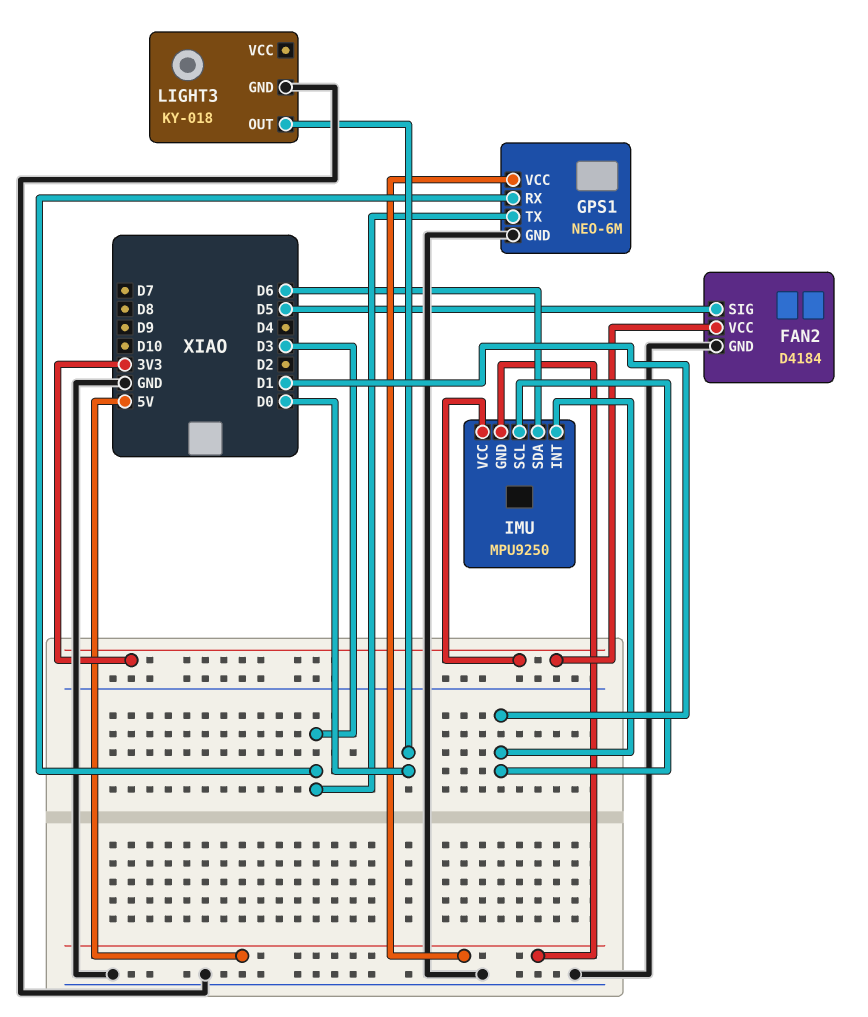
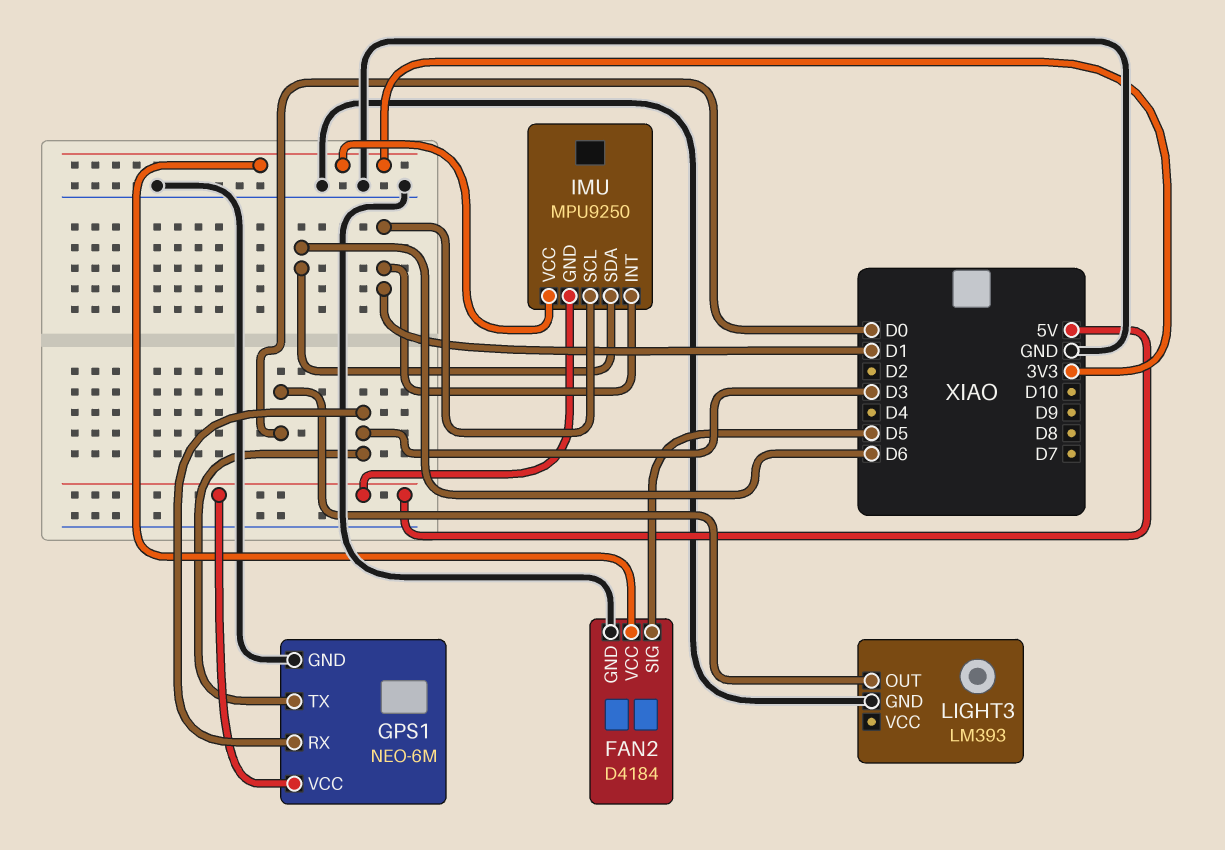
LIGHT3: KY-018 -> LM393

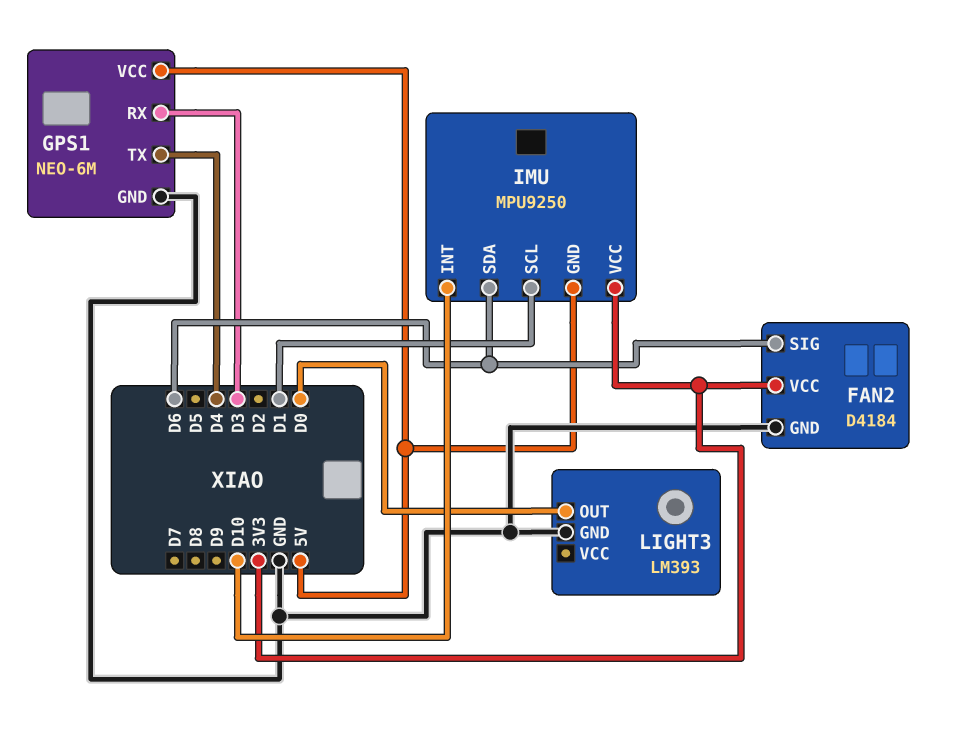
FAN2 pin SIG: D5 -> D6
GPS1 pin TX: D3 -> D4
IMU pin INT: D1 -> D10

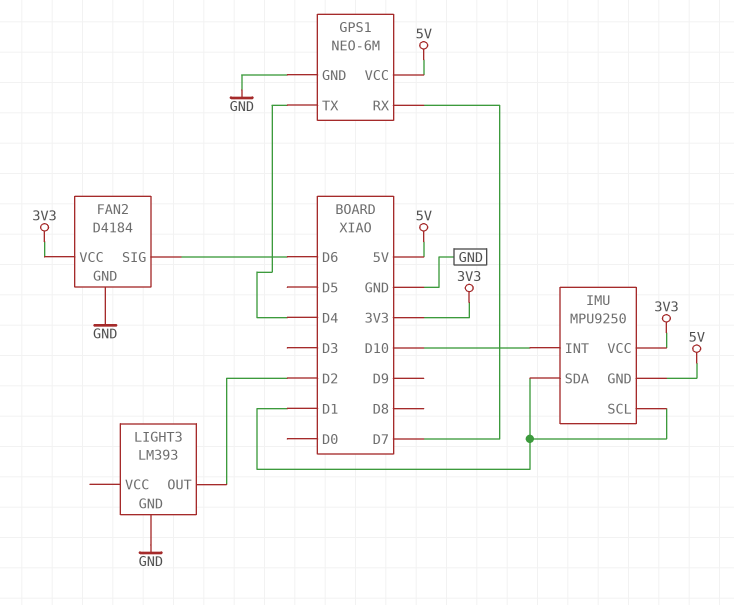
GPS1 pin RX: D3 -> D7
IMU pin SDA: D6 -> D1
LIGHT3 pin OUT: D0 -> D2

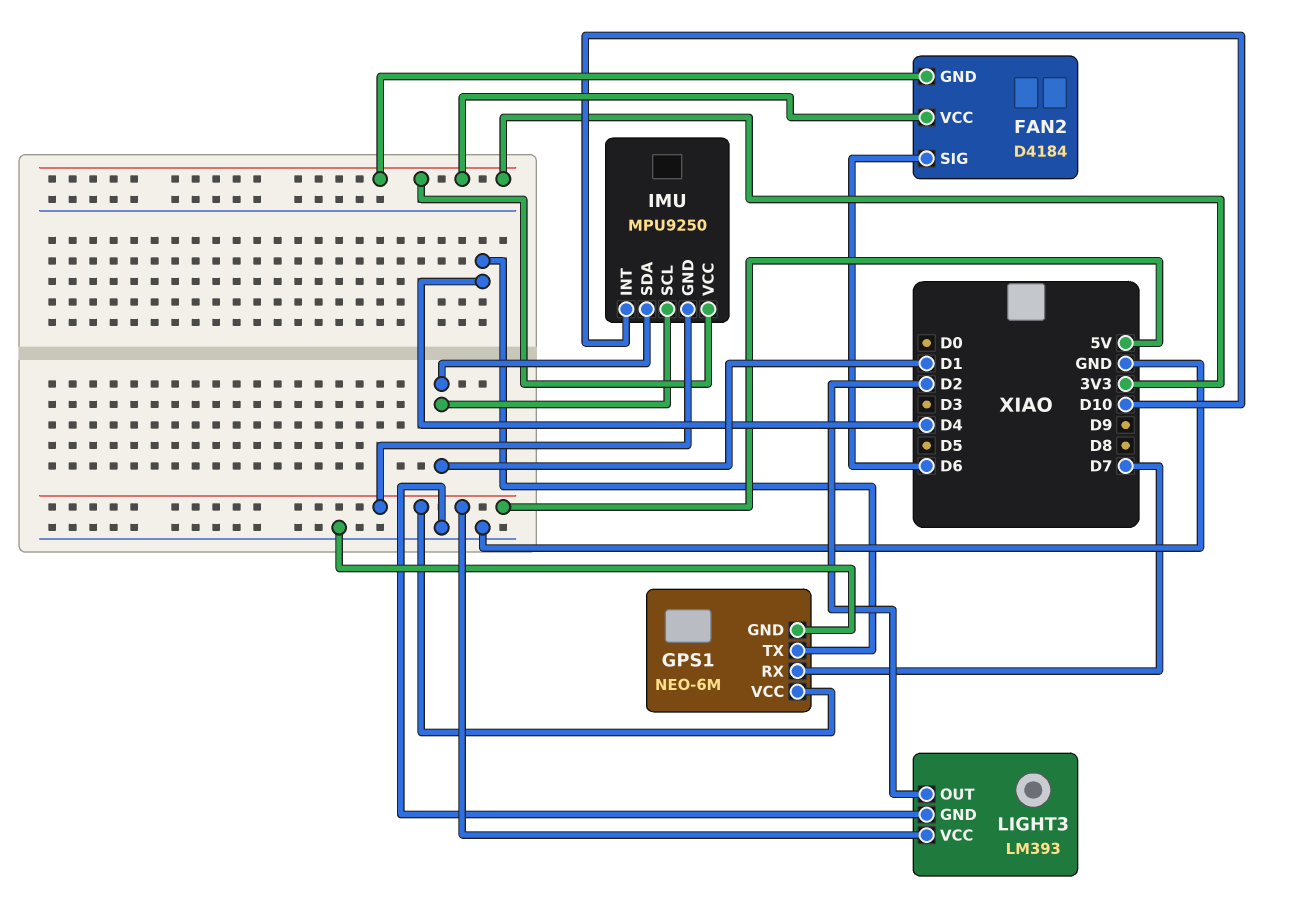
FAN2 pin GND: GND -> 3V3
LIGHT3 pin VCC: none -> 5V

